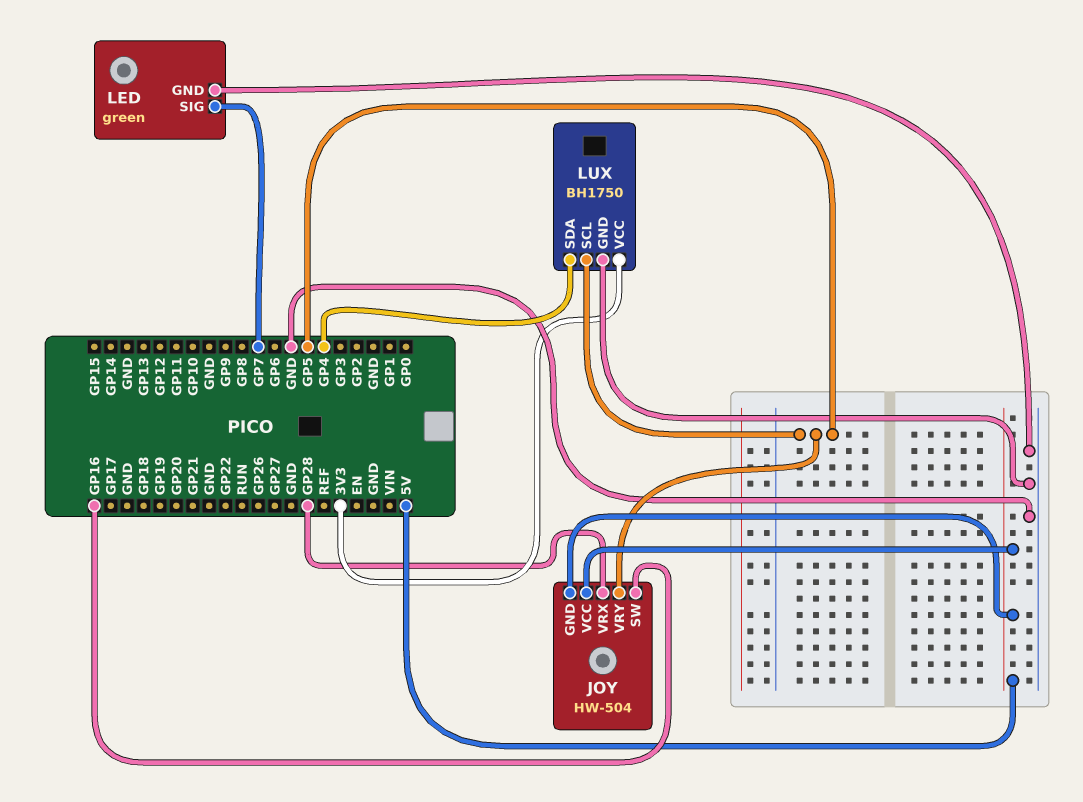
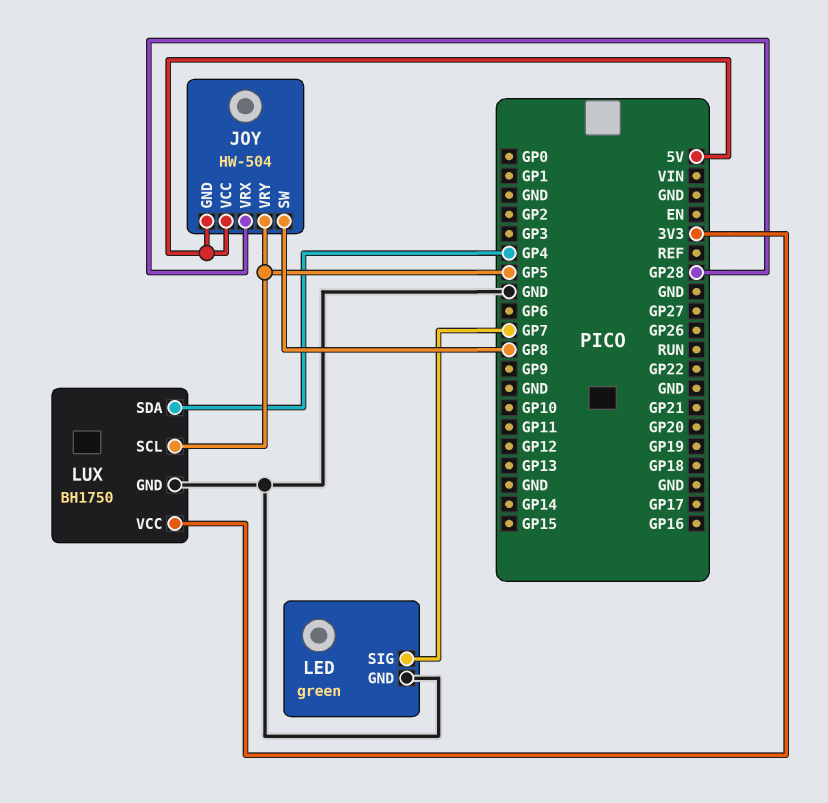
JOY pin SW: GP16 -> GP8

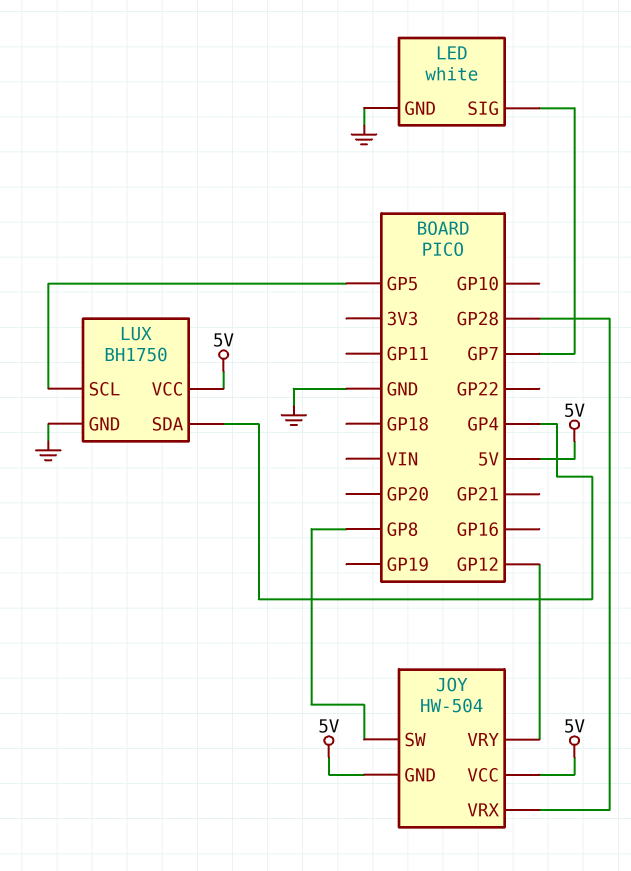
JOY pin VRY: GP5 -> GP12
LED: green -> white
LUX pin VCC: 3V3 -> 5V

